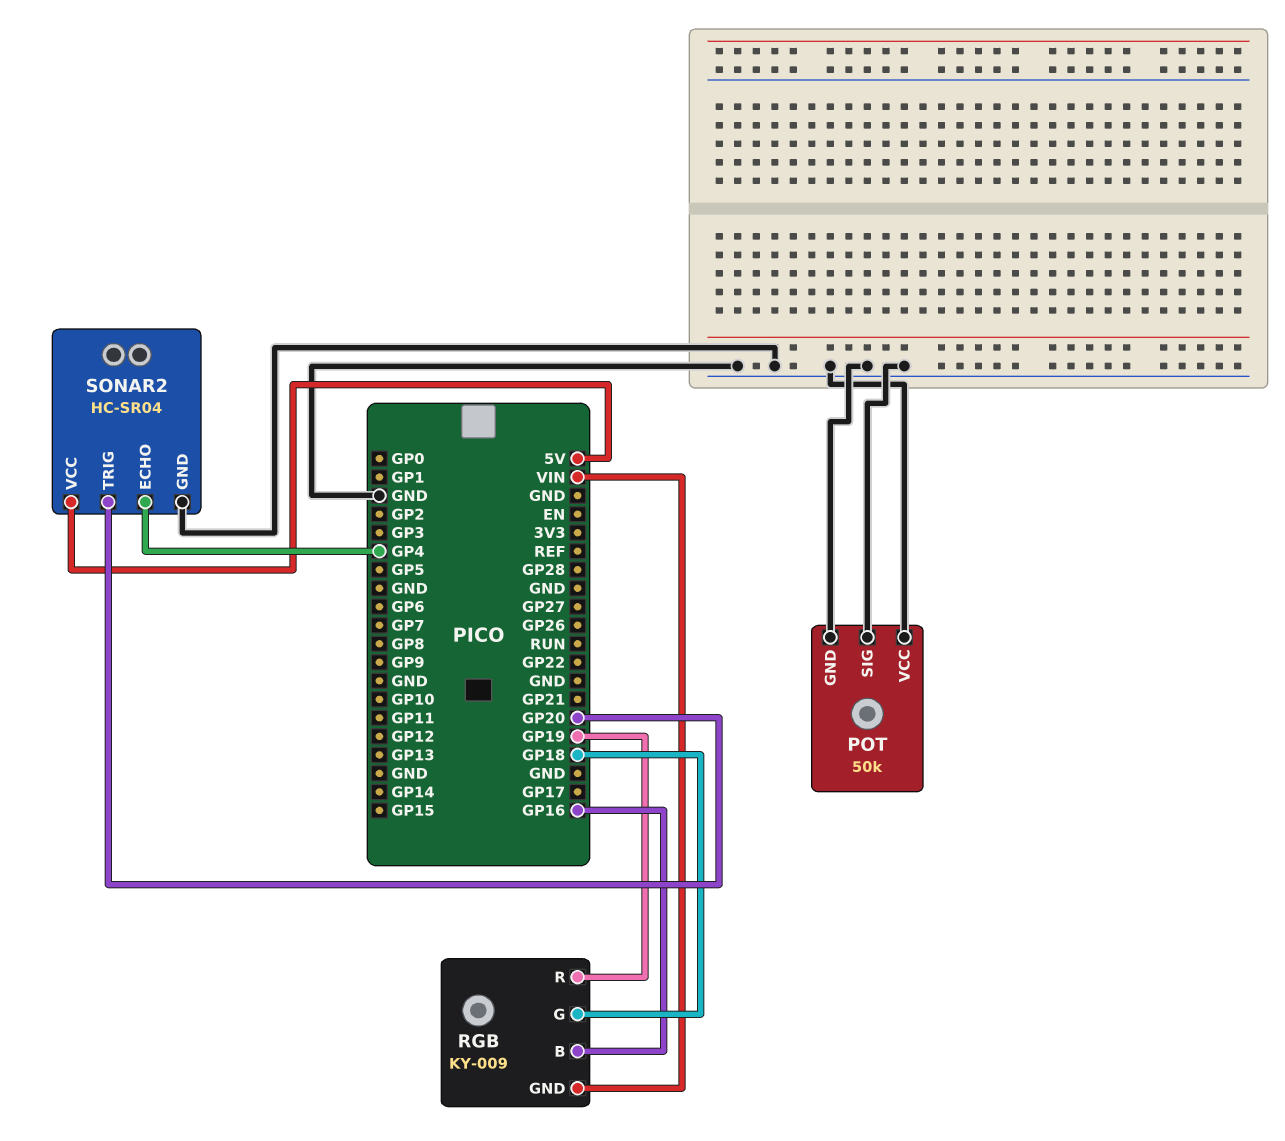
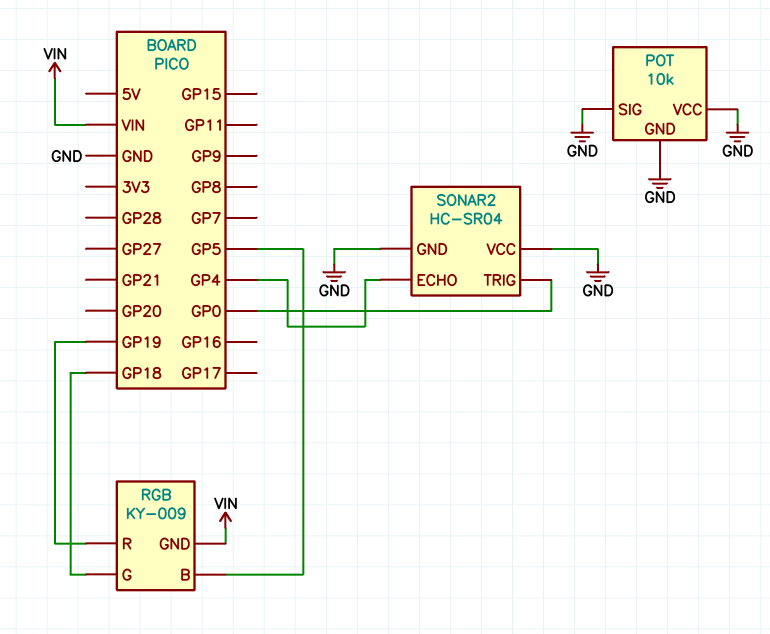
POT: 50k -> 10k
RGB pin B: GP16 -> GP5
SONAR2 pin TRIG: GP20 -> GP0
SONAR2 pin VCC: 5V -> GND

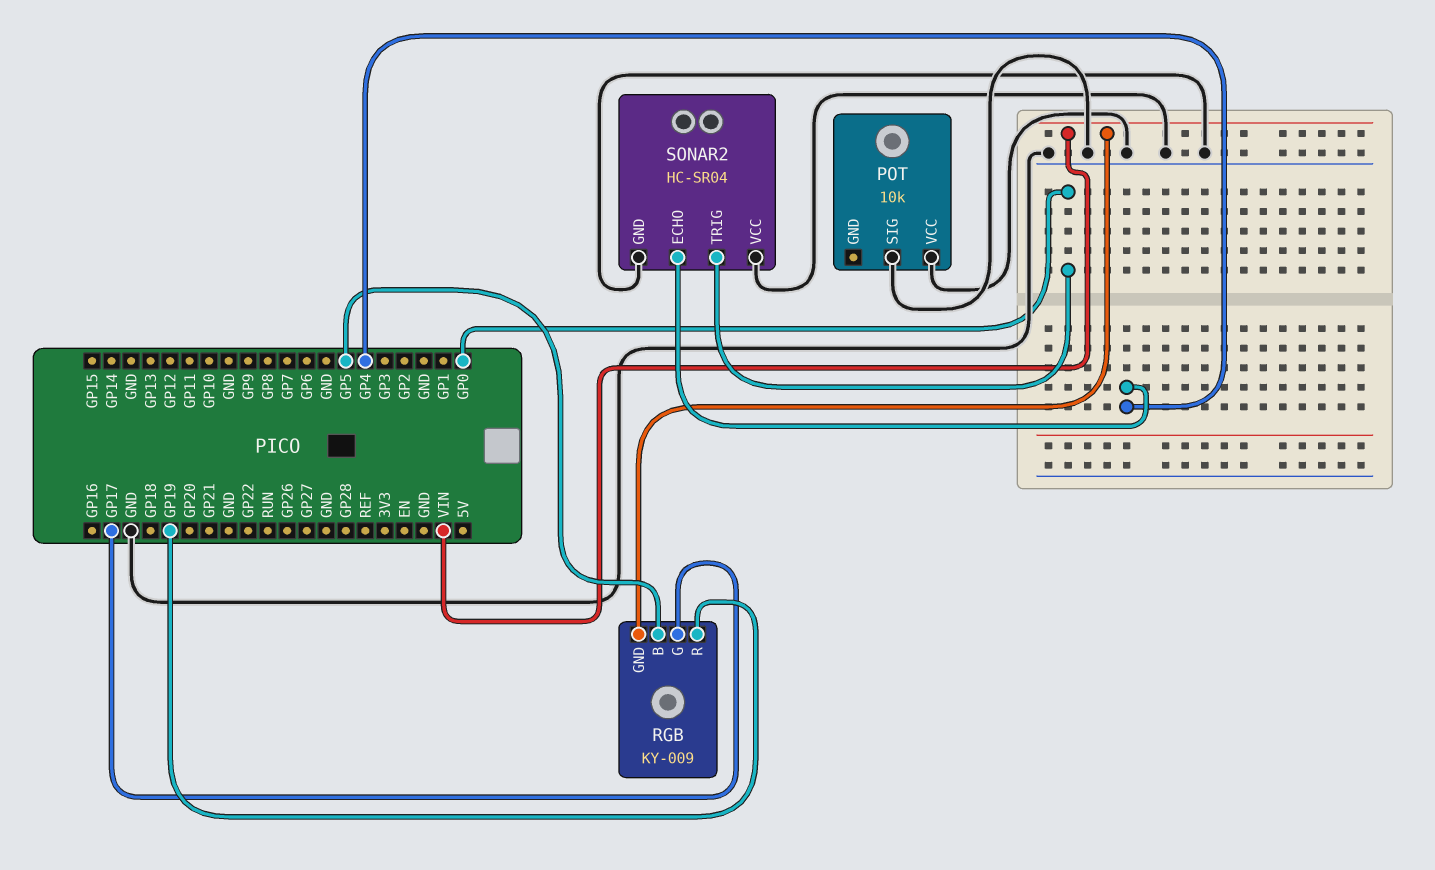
POT pin GND: GND -> none
RGB pin G: GP18 -> GP17

